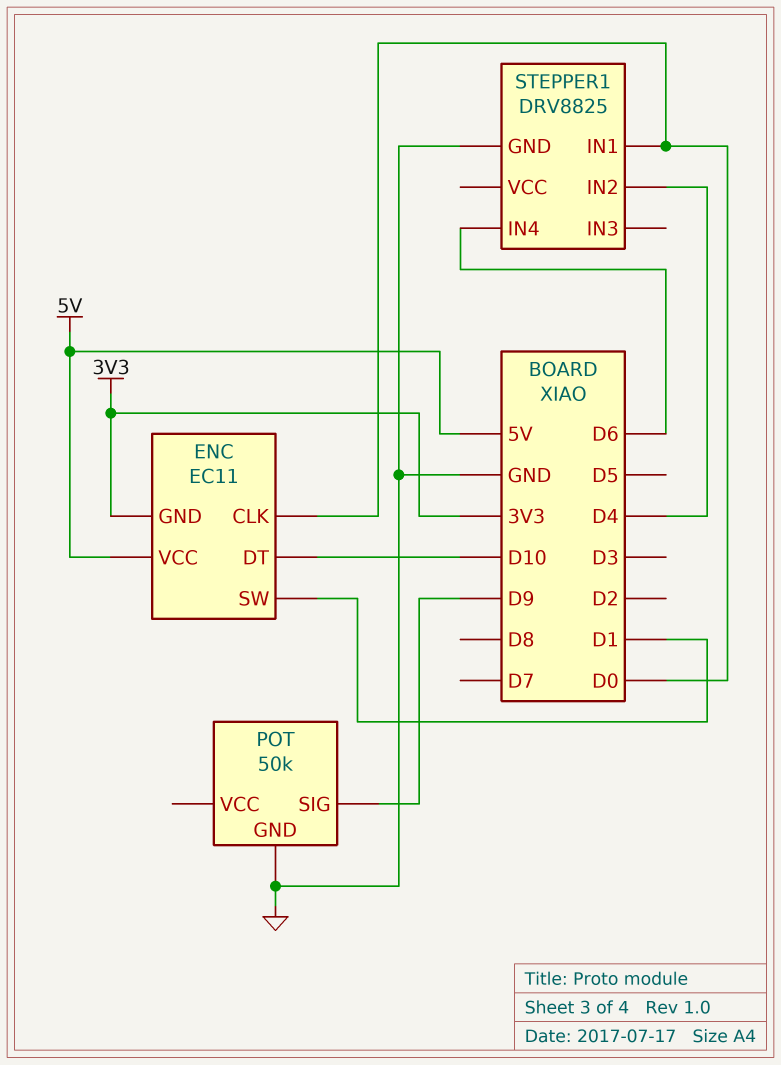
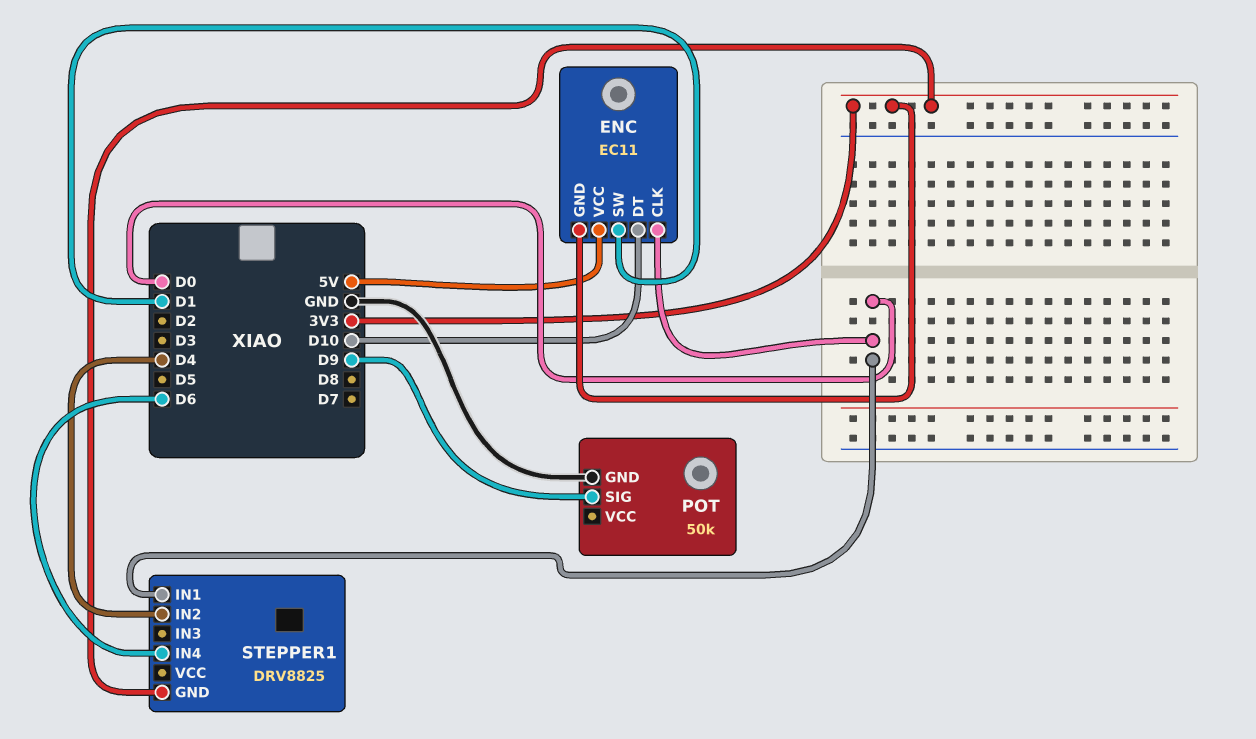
STEPPER1 pin GND: GND -> 3V3

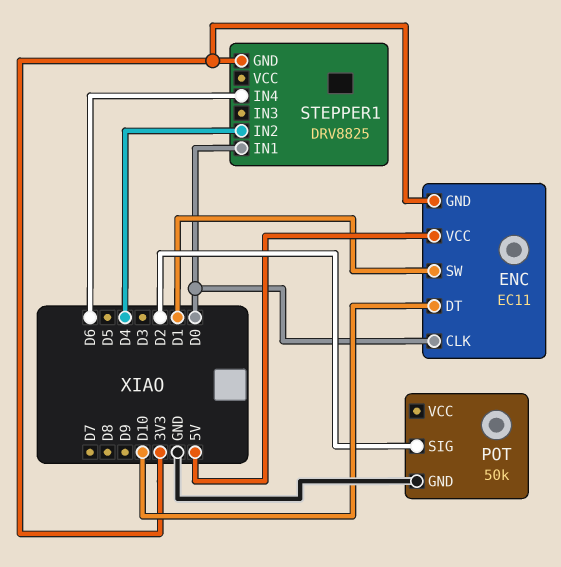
POT pin SIG: D9 -> D2

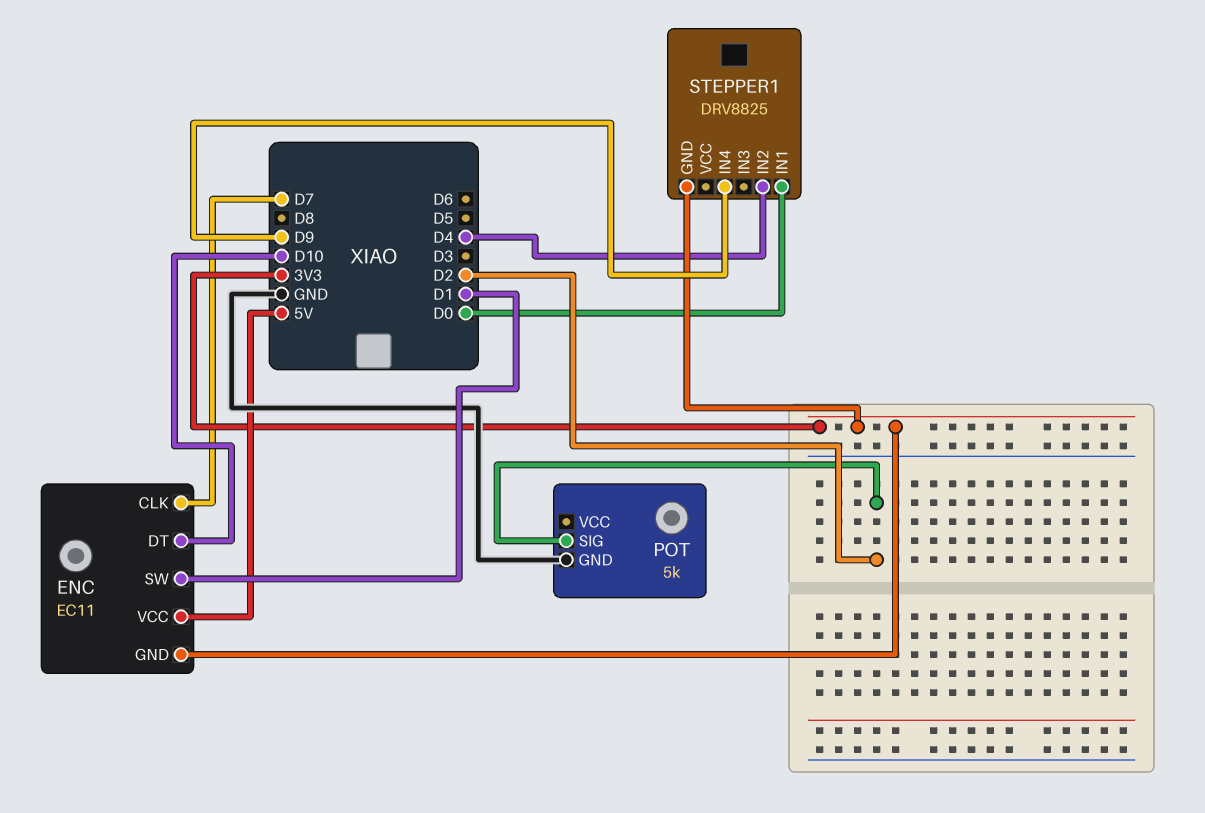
ENC pin CLK: D0 -> D7
POT: 50k -> 5k
STEPPER1 pin IN4: D6 -> D9

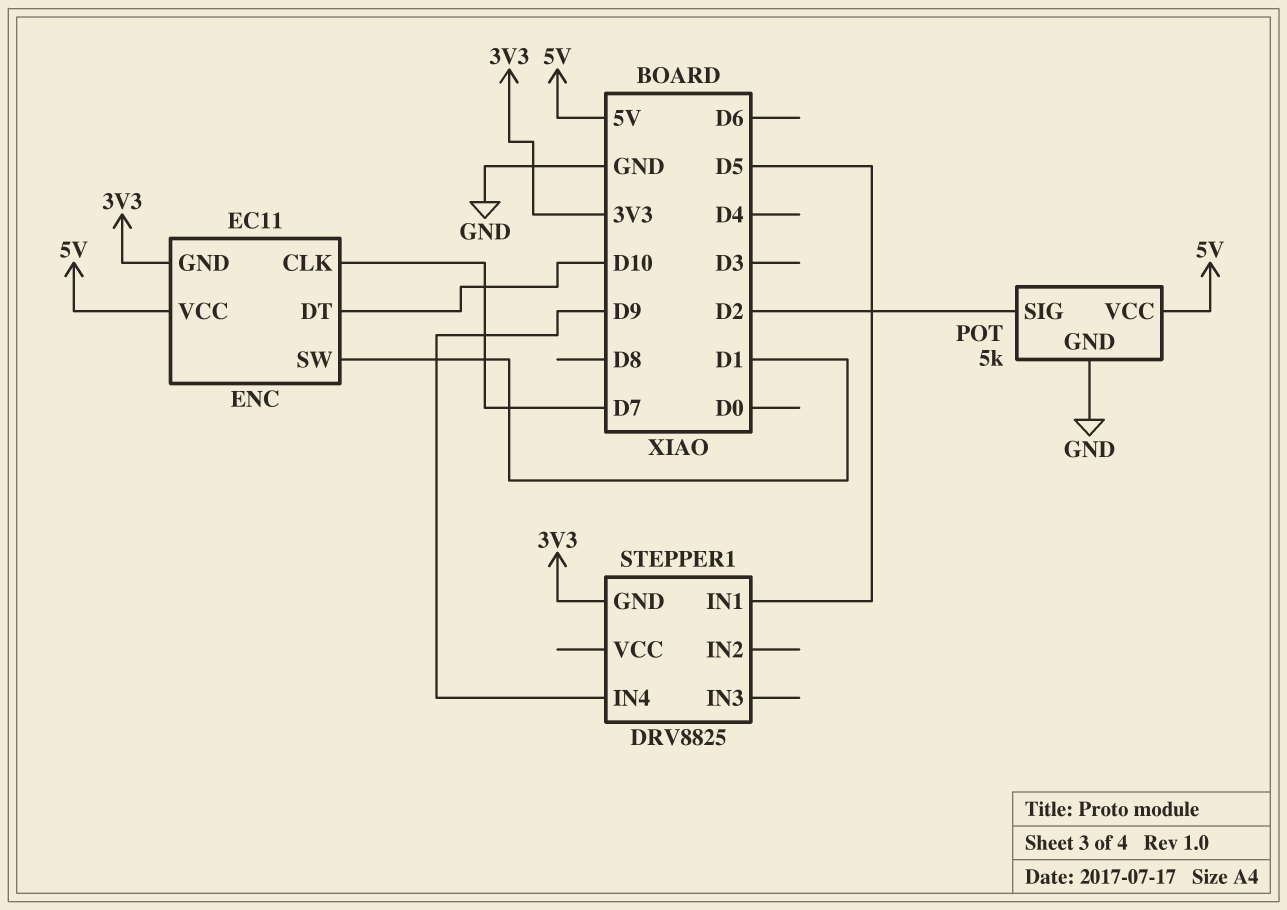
POT pin VCC: none -> 5V
STEPPER1 pin IN1: D0 -> D5
STEPPER1 pin IN2: D4 -> none

